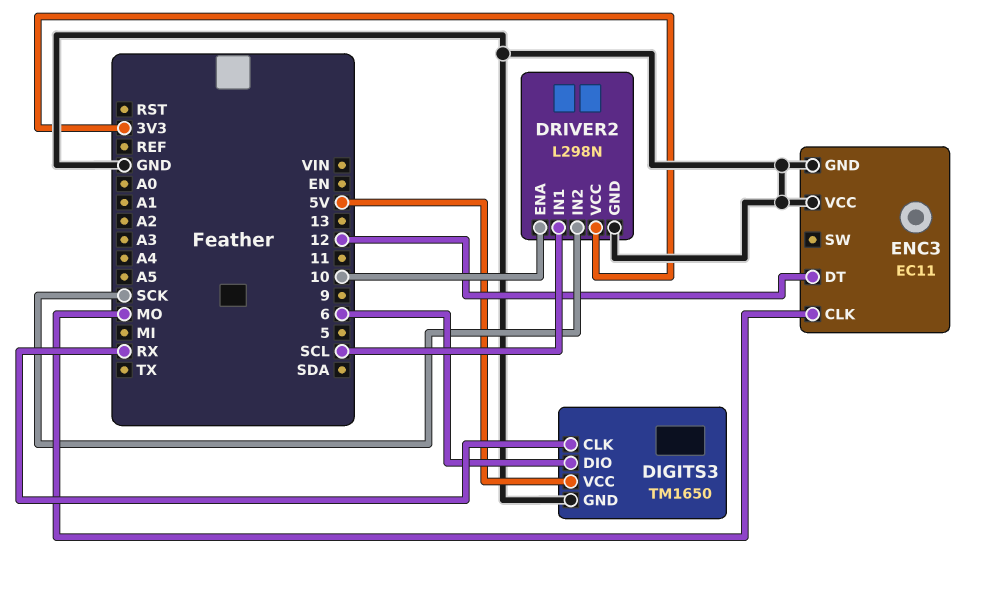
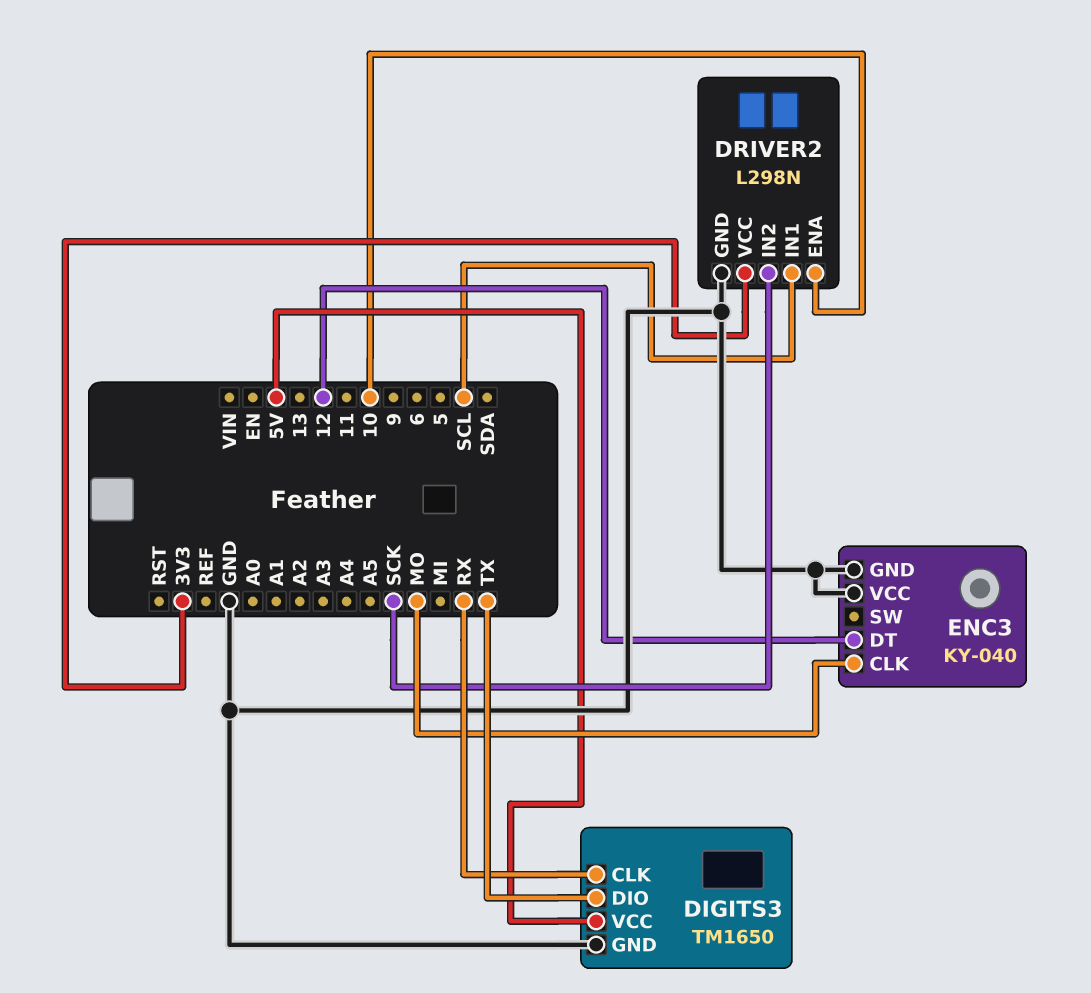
DIGITS3 pin DIO: 6 -> TX
ENC3: EC11 -> KY-040

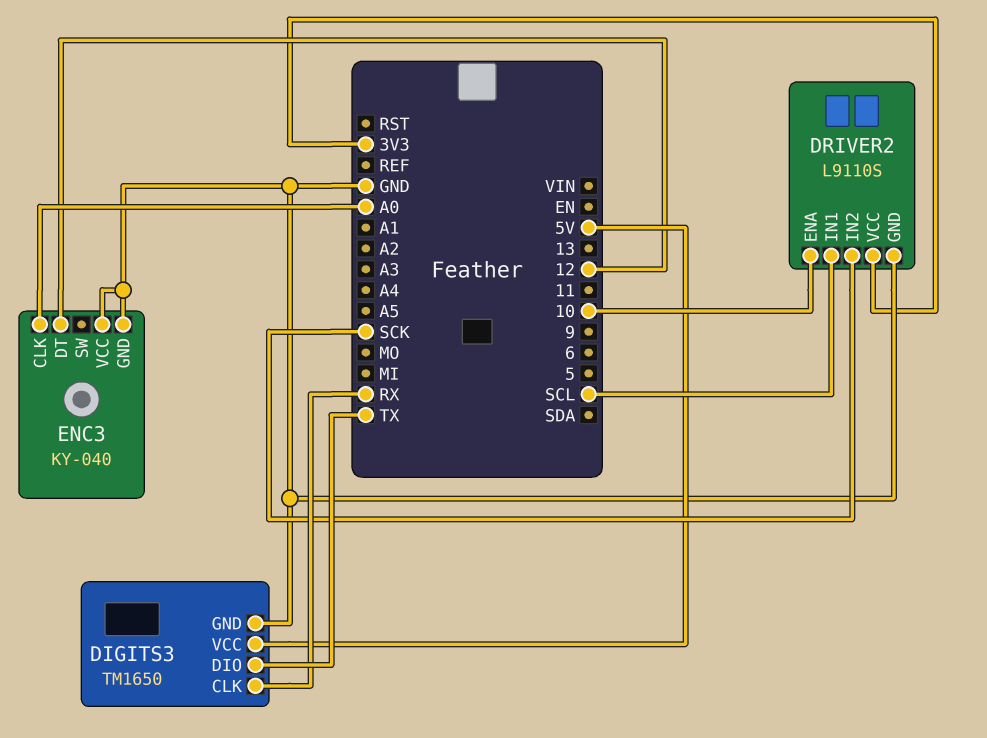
DRIVER2: L298N -> L9110S
ENC3 pin CLK: MO -> A0

